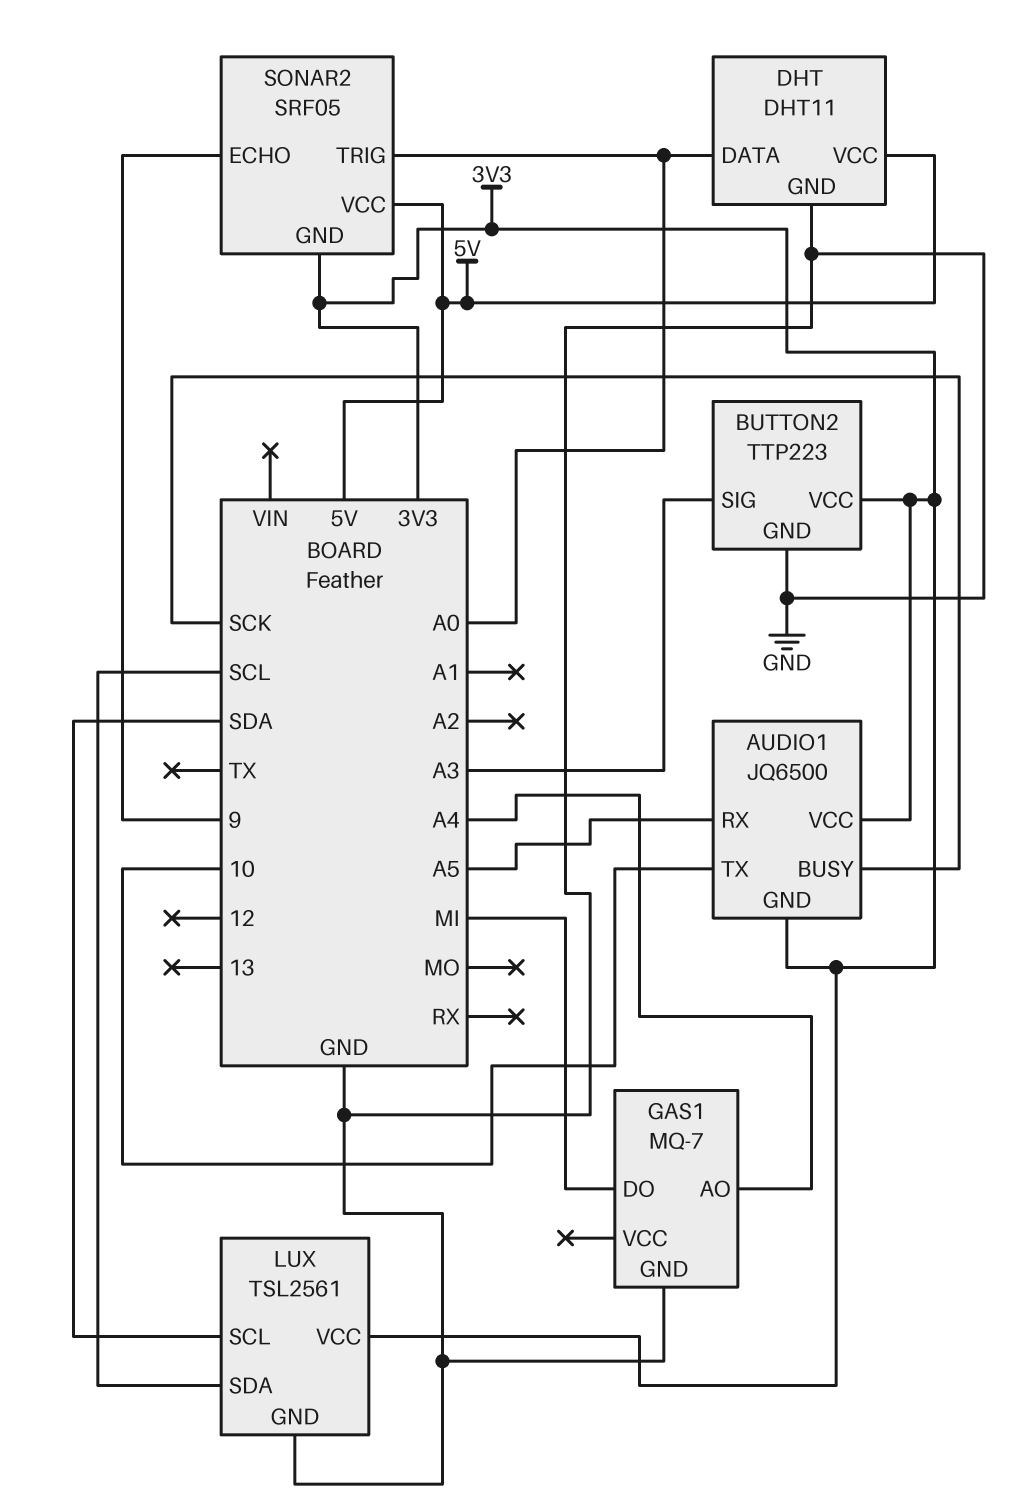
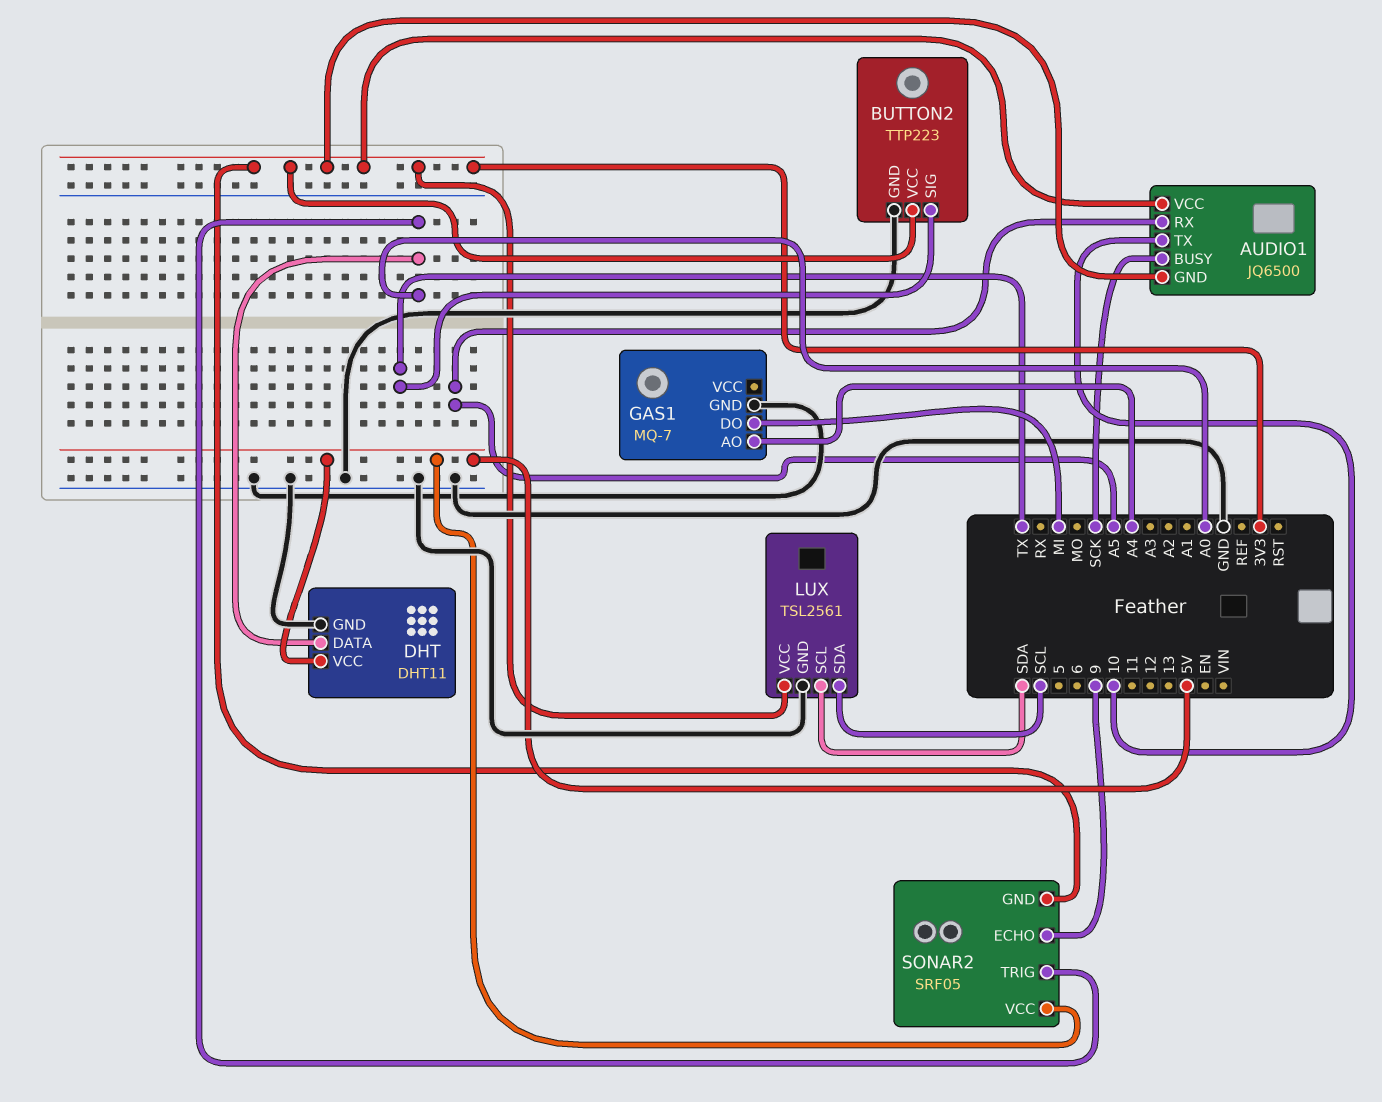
BUTTON2 pin SIG: A3 -> TX

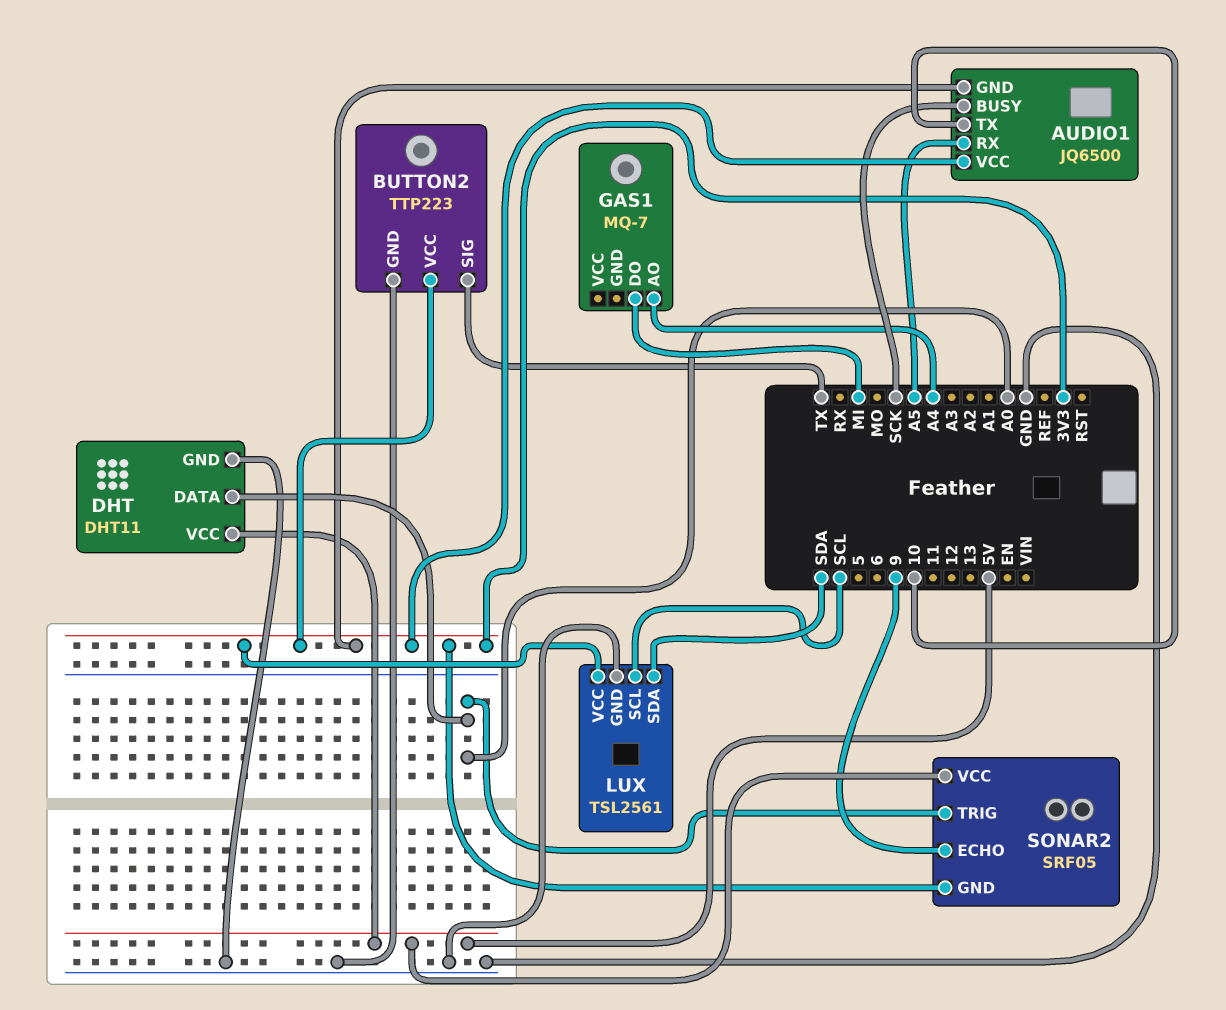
GAS1 pin GND: GND -> none
LUX pin SCL: SDA -> SCL
LUX pin SDA: SCL -> SDA

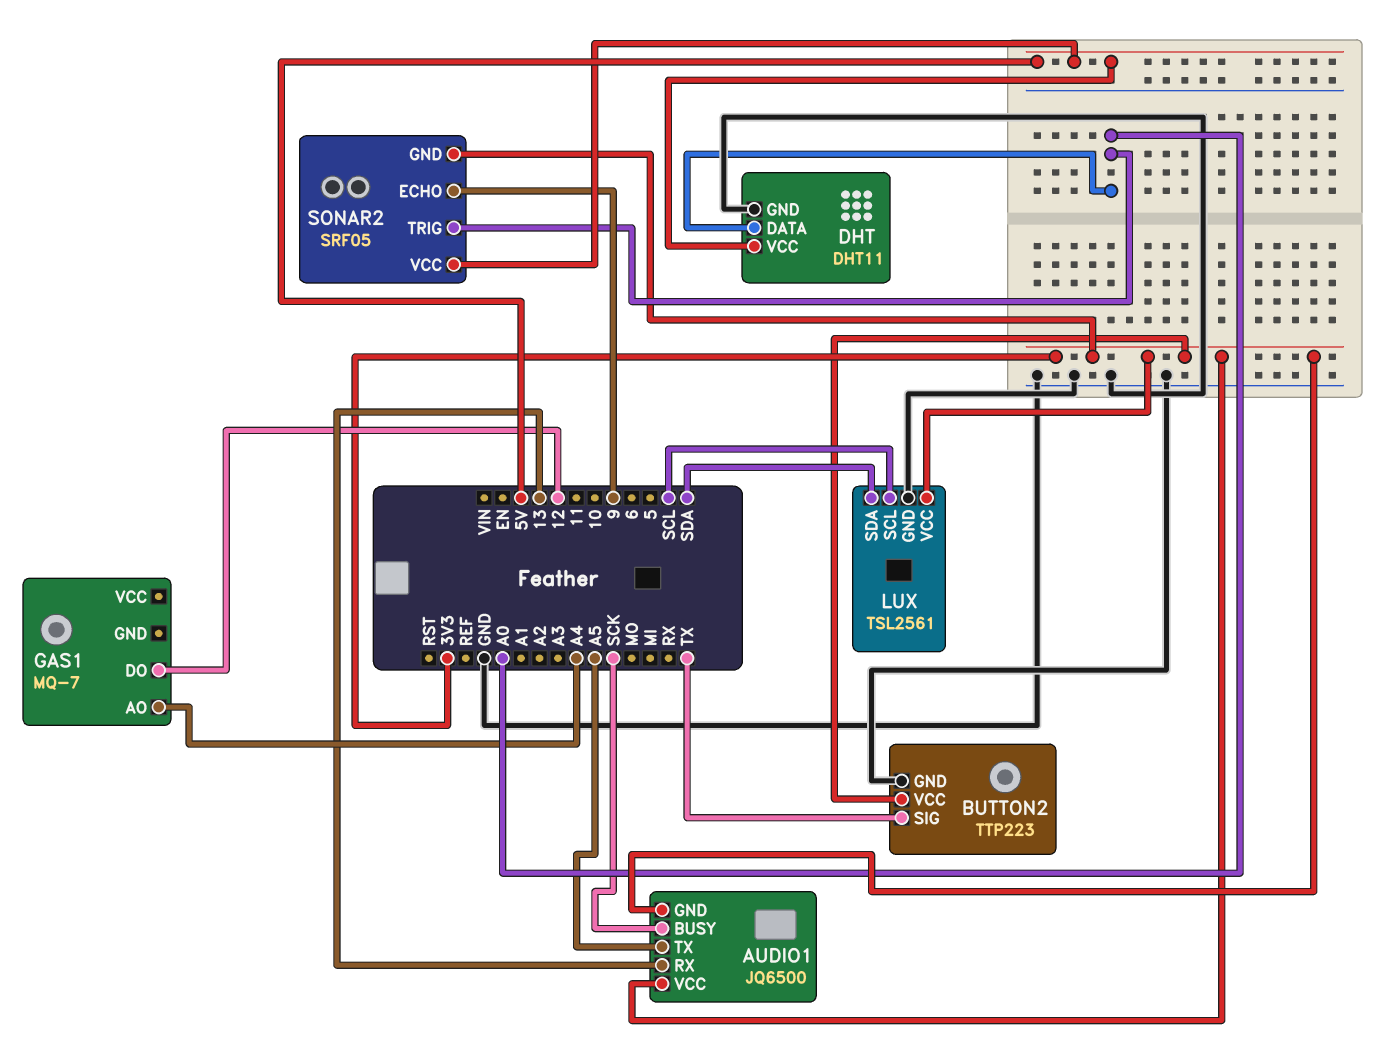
AUDIO1 pin RX: A5 -> 13
AUDIO1 pin TX: 10 -> A5
GAS1 pin DO: MI -> 12

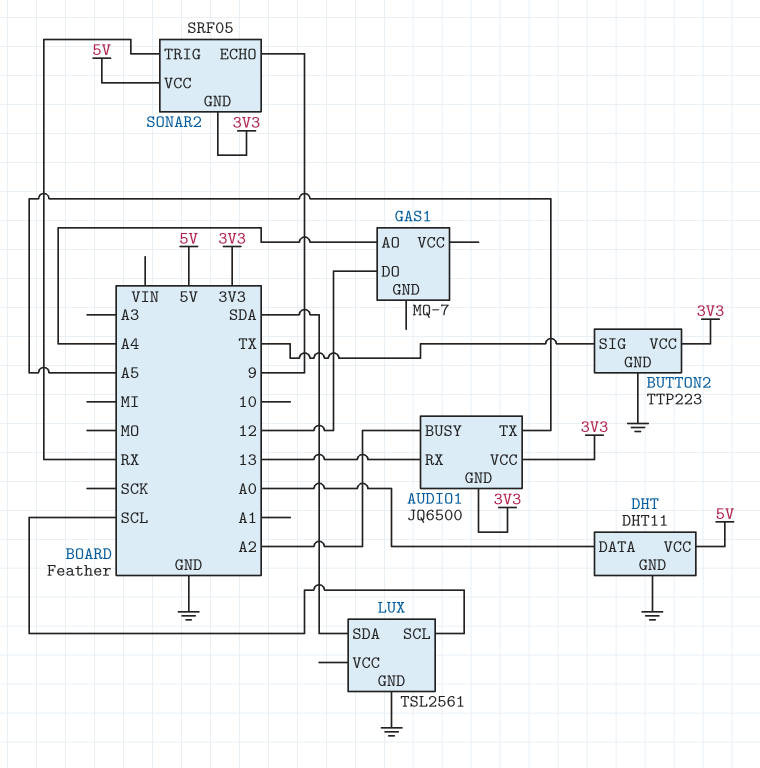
AUDIO1 pin BUSY: SCK -> A2
LUX pin VCC: 3V3 -> none
SONAR2 pin TRIG: A0 -> RX

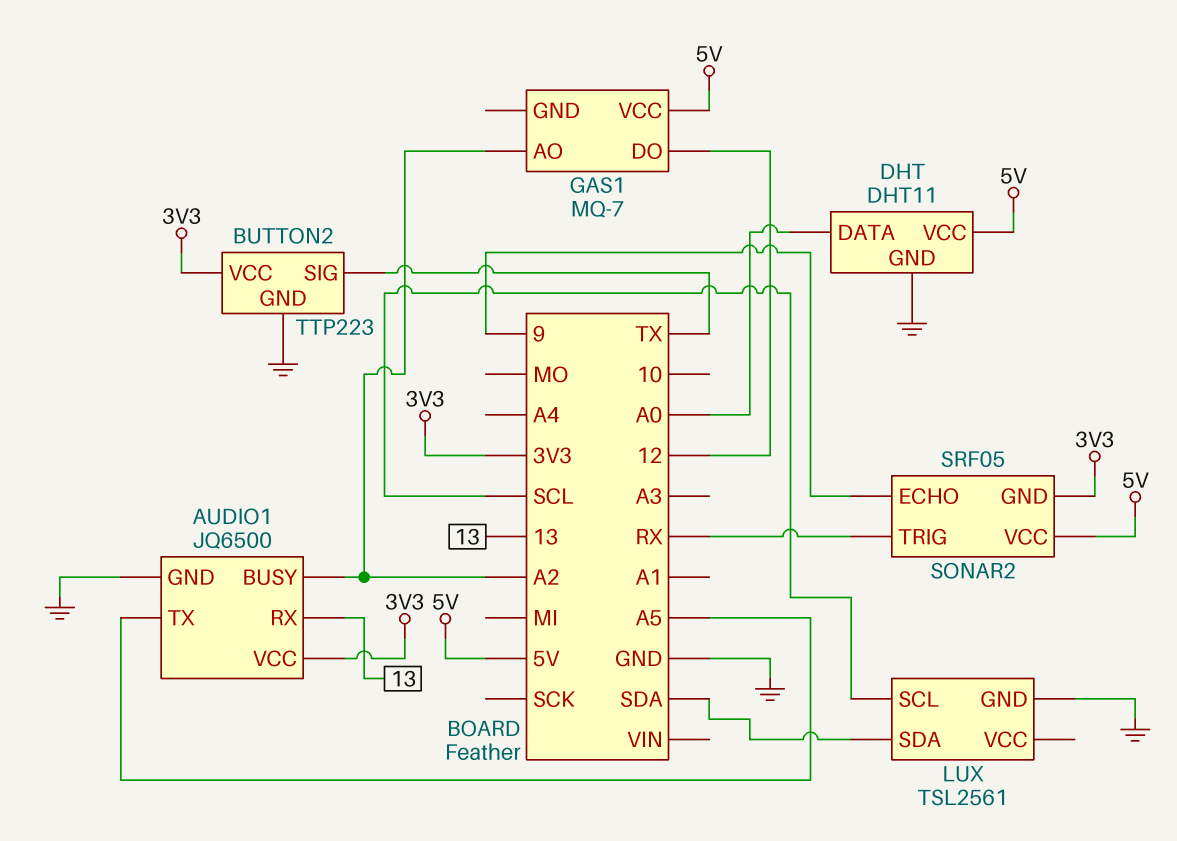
AUDIO1 pin GND: 3V3 -> GND
GAS1 pin AO: A4 -> A2
GAS1 pin VCC: none -> 5V

